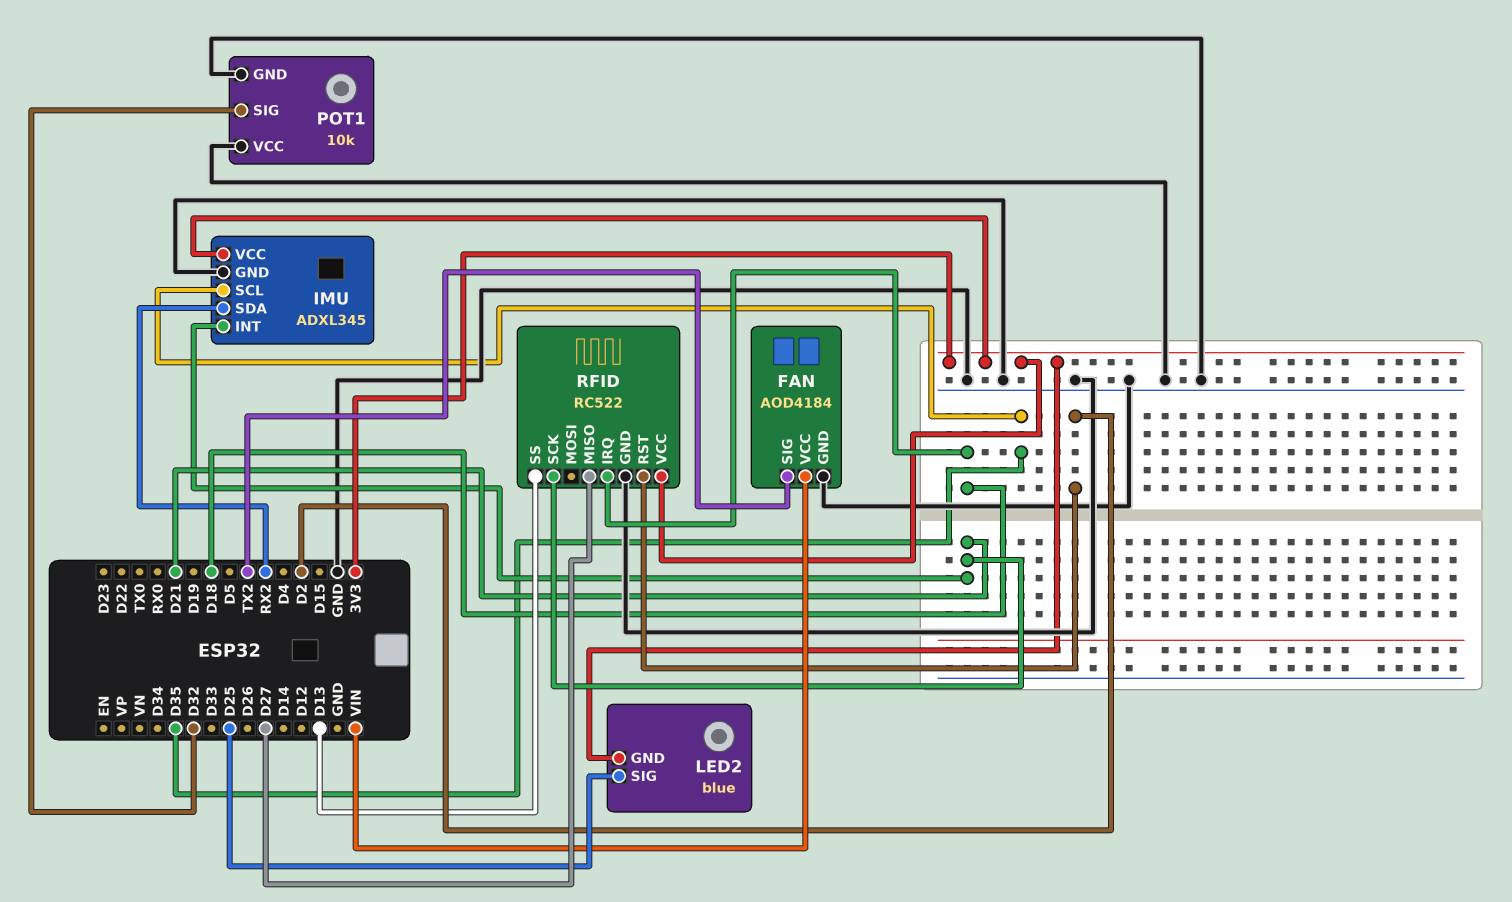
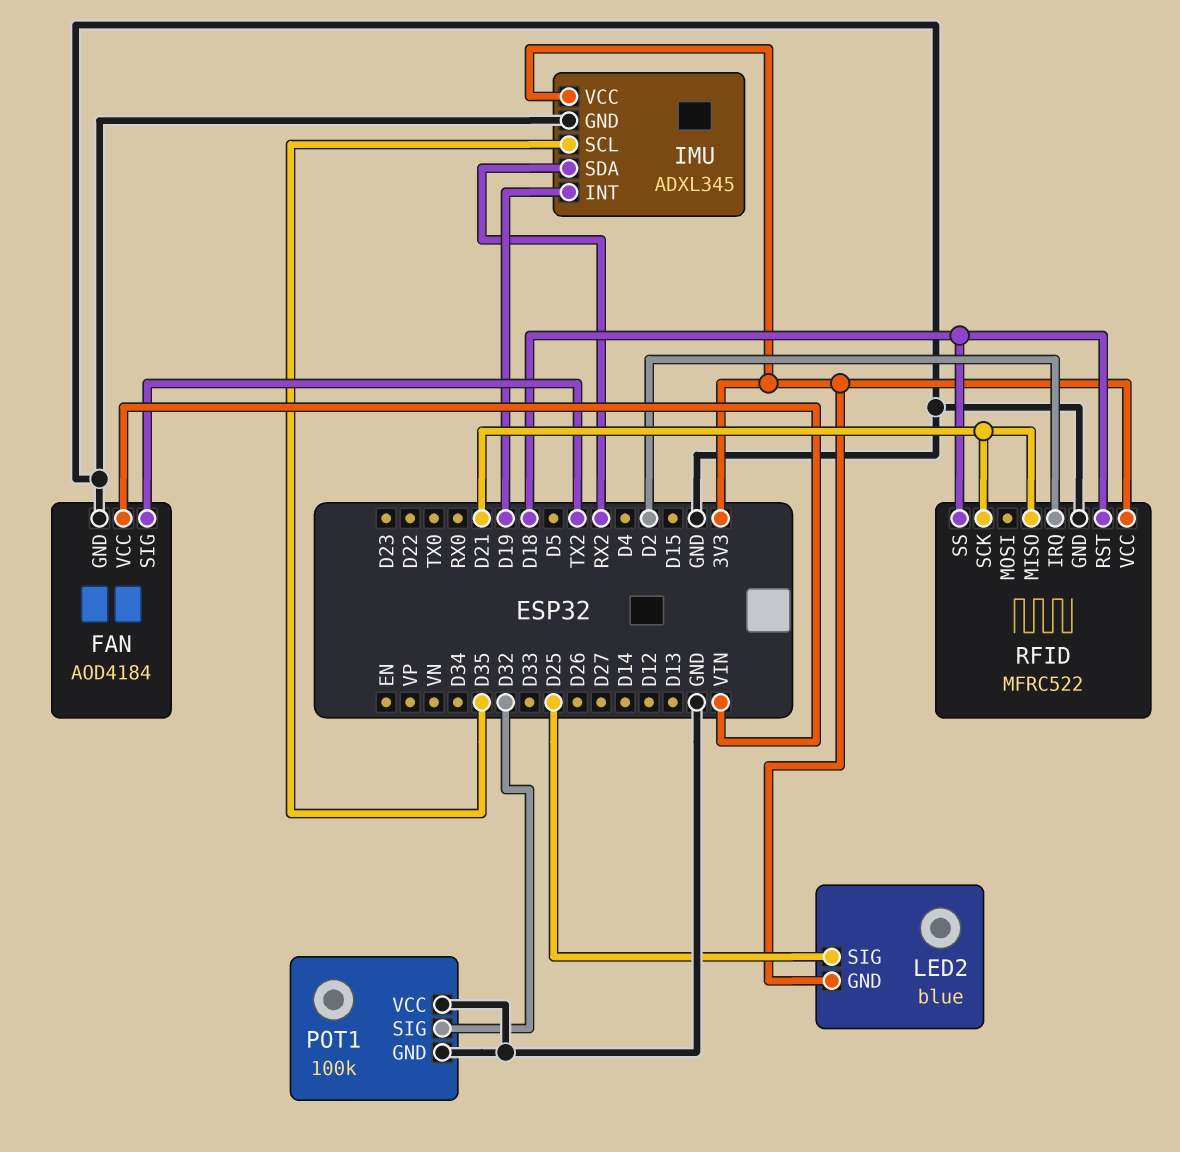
IMU pin INT: D21 -> D19
POT1: 10k -> 100k
RFID: RC522 -> MFRC522
RFID pin IRQ: D18 -> D2
RFID pin MISO: D27 -> D21
RFID pin RST: D2 -> D18
RFID pin SS: D13 -> D18

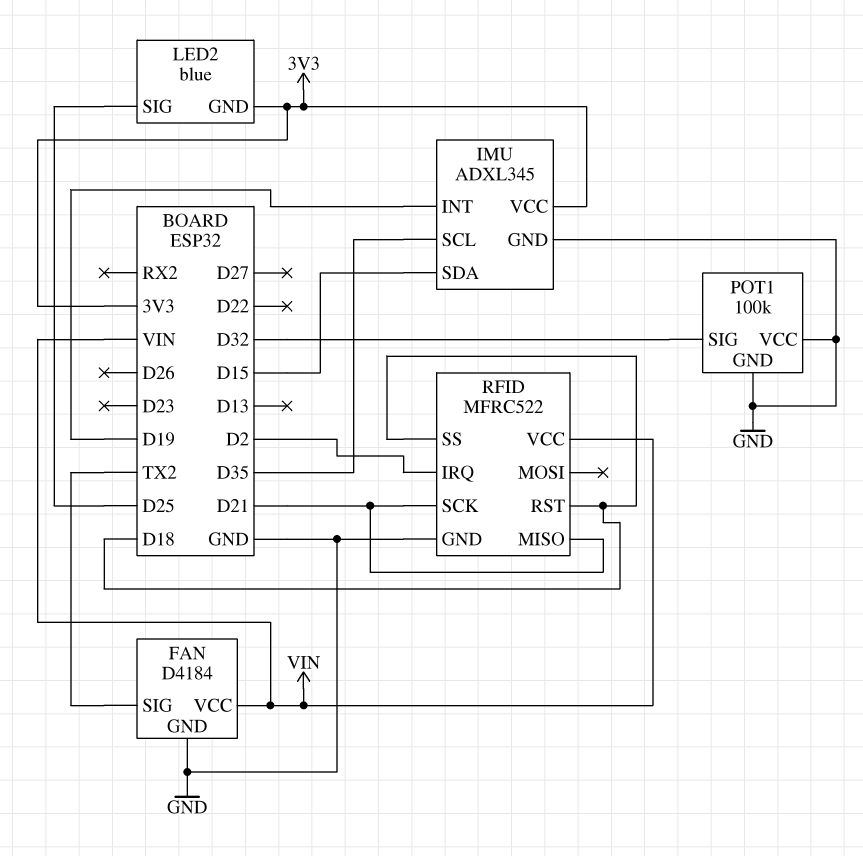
FAN: AOD4184 -> D4184
IMU pin SDA: RX2 -> D15
RFID pin VCC: 3V3 -> VIN

